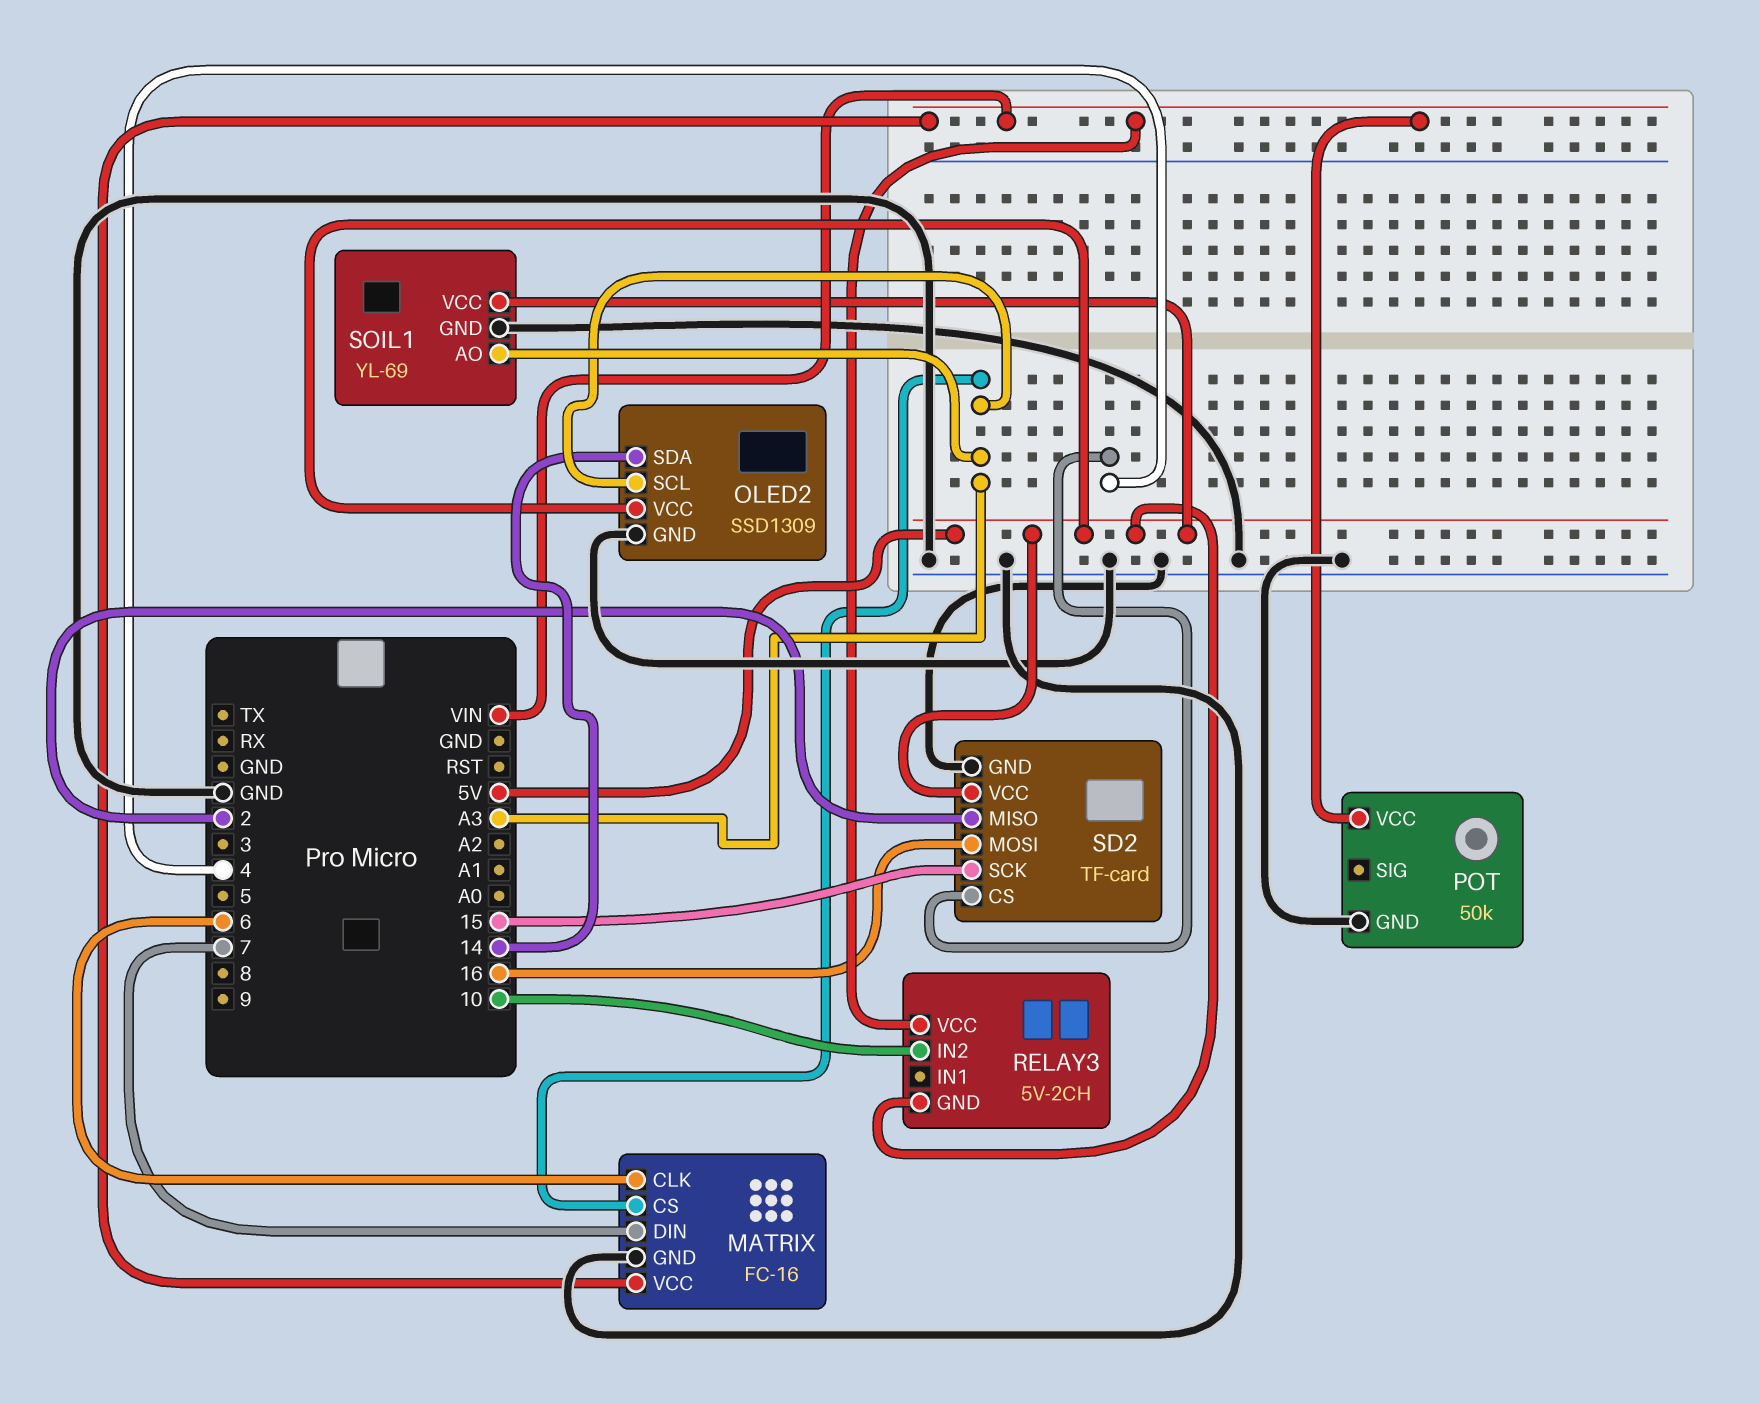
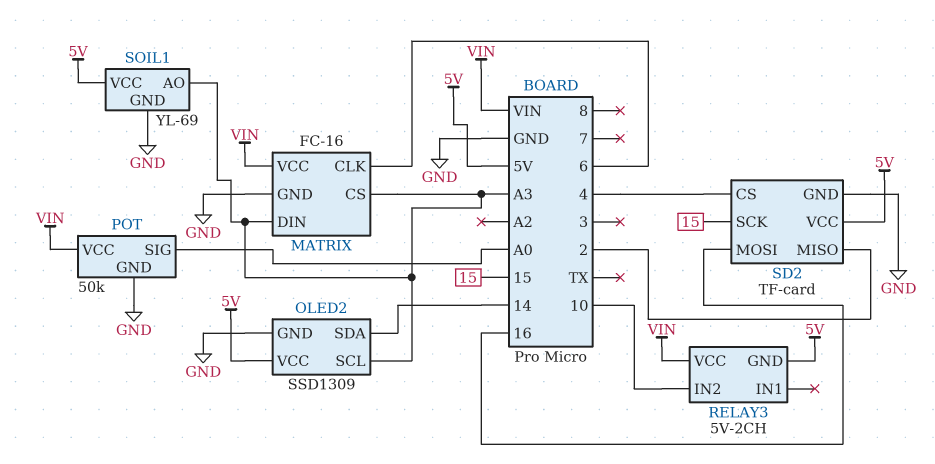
MATRIX pin DIN: 7 -> A3
POT pin SIG: none -> A0

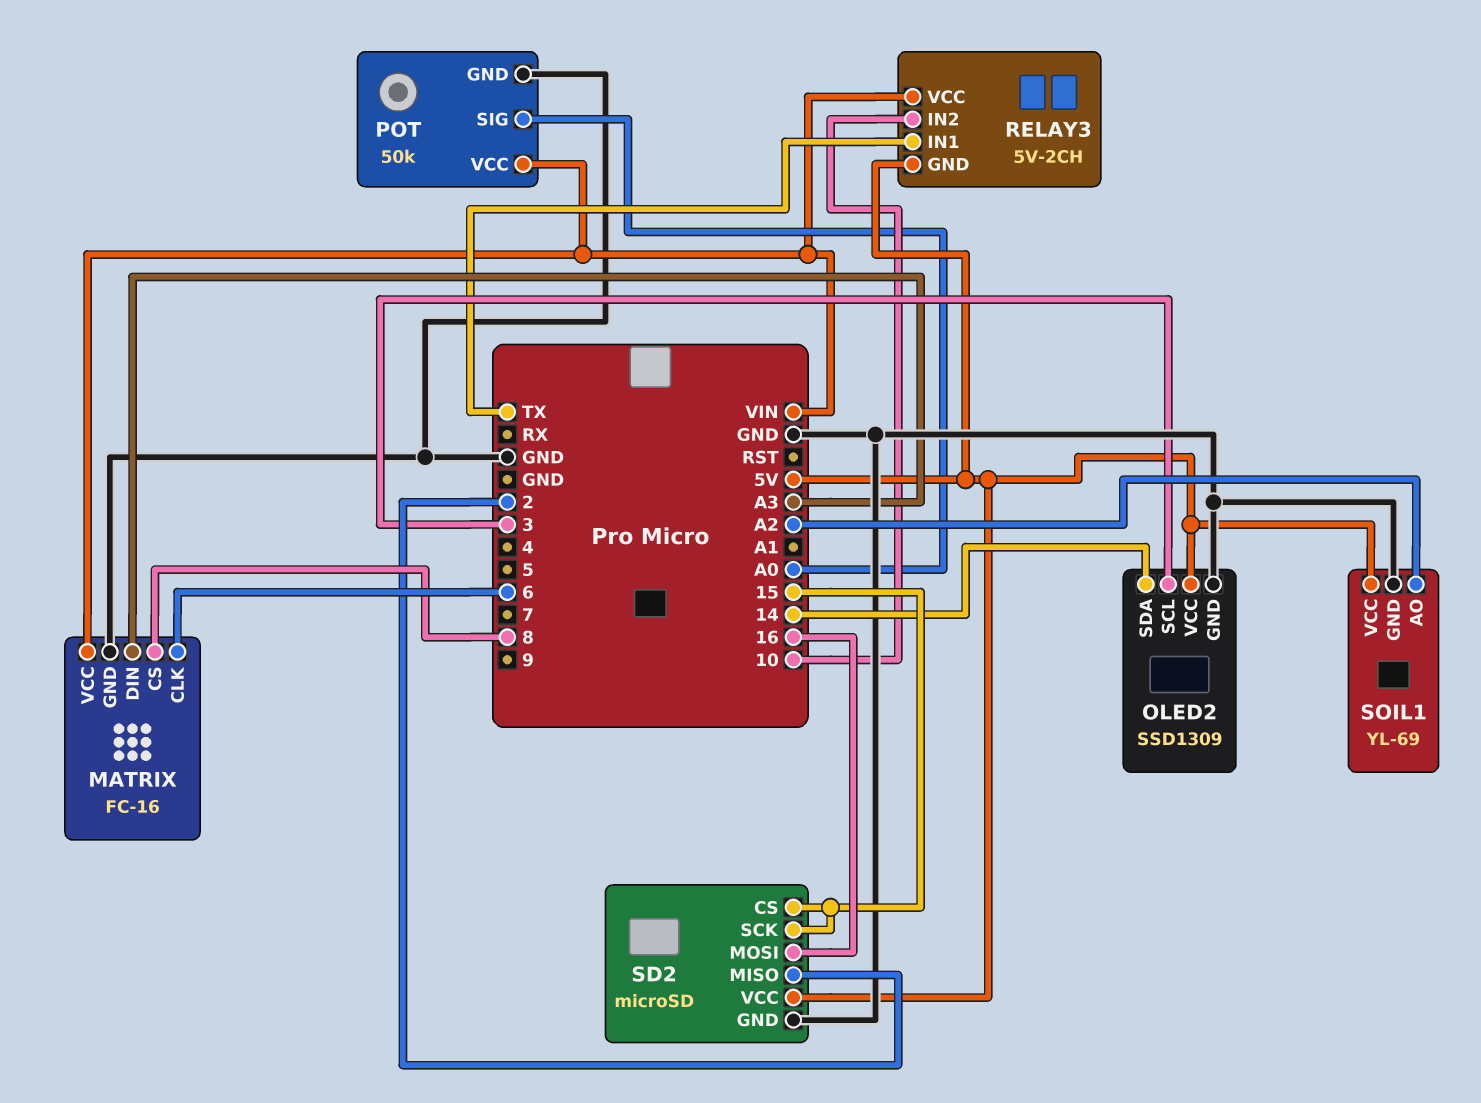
MATRIX pin CS: A3 -> 8
OLED2 pin SCL: A3 -> 3
RELAY3 pin IN1: none -> TX
SD2: TF-card -> microSD
SD2 pin CS: 4 -> 15
SOIL1 pin AO: A3 -> A2

